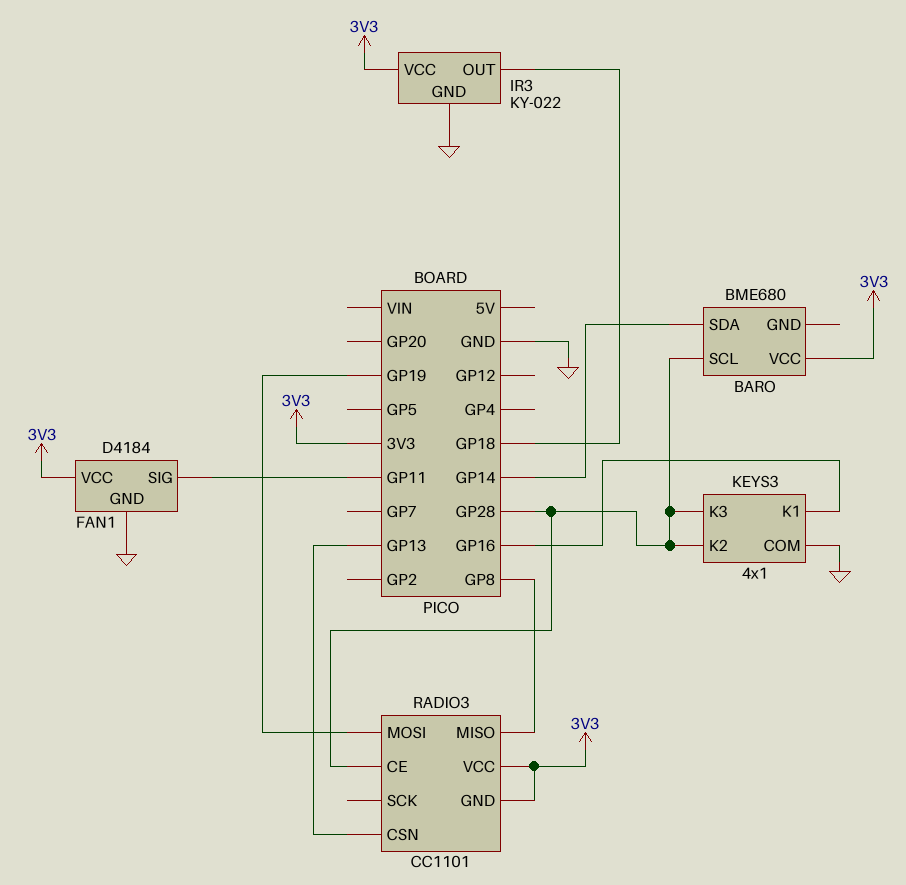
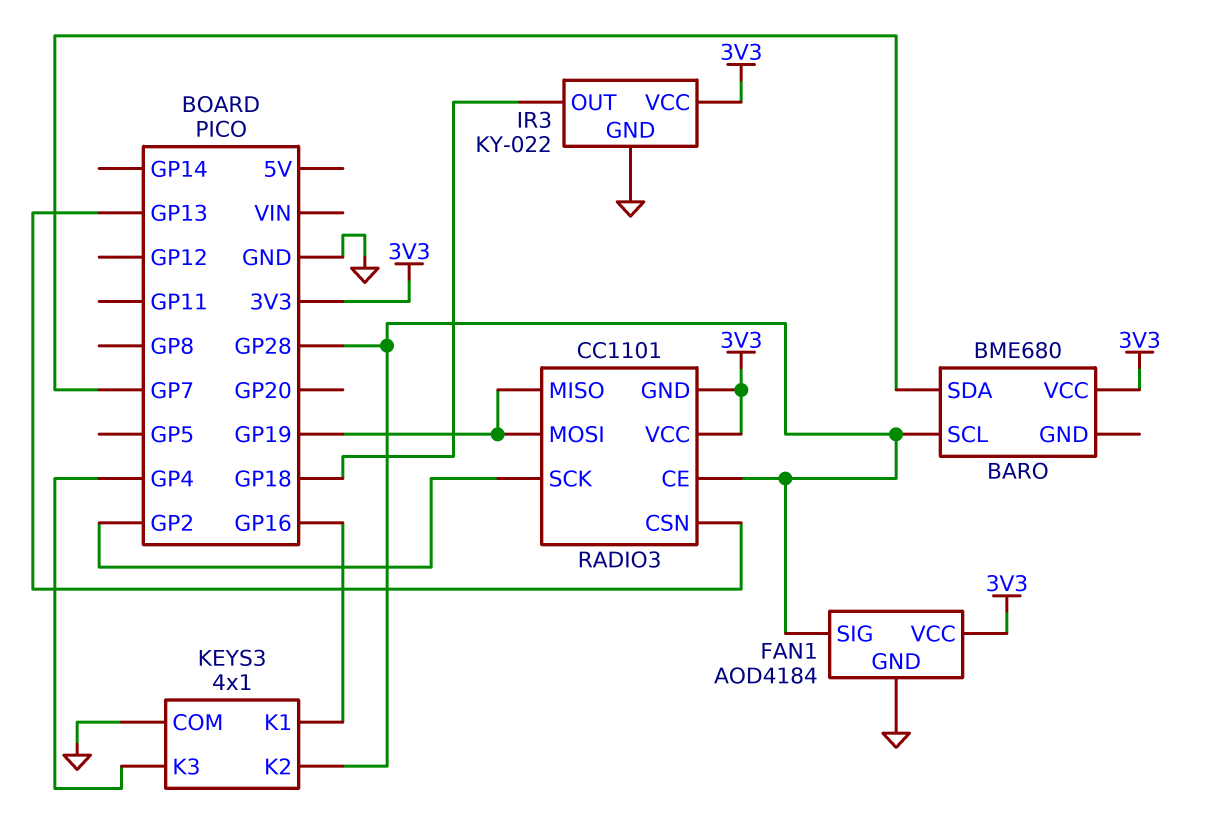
BARO pin SDA: GP14 -> GP7
FAN1: D4184 -> AOD4184
FAN1 pin SIG: GP11 -> GP28
KEYS3 pin K3: GP28 -> GP4
RADIO3 pin MISO: GP8 -> GP19
RADIO3 pin SCK: none -> GP2

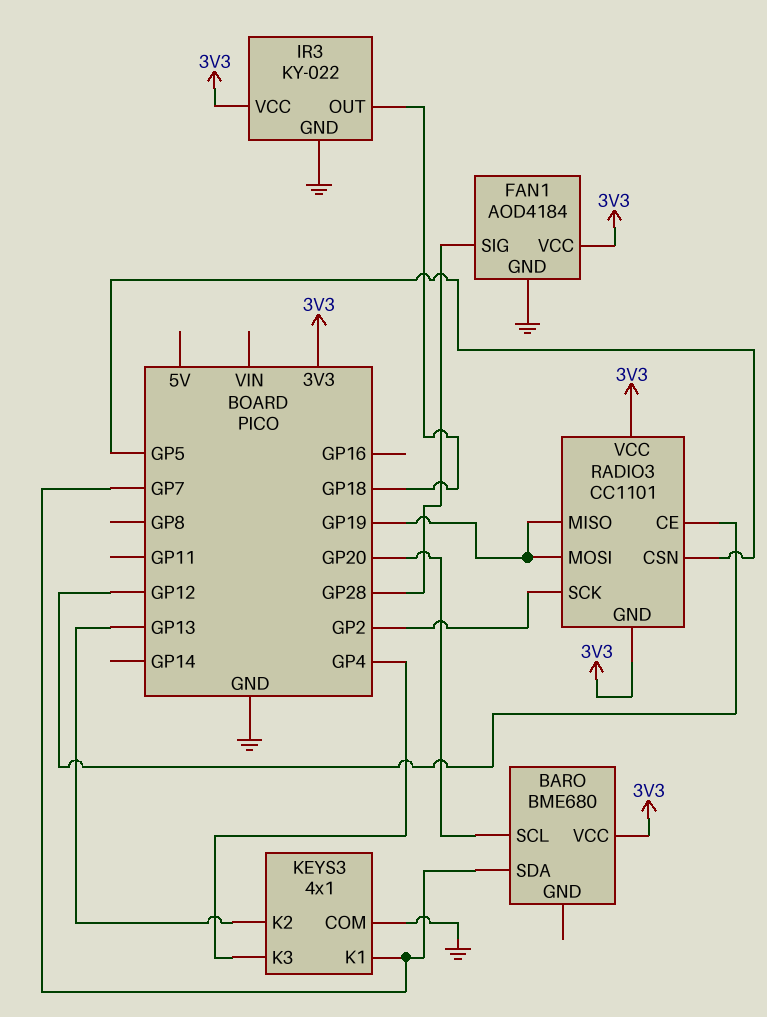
BARO pin SCL: GP28 -> GP20
KEYS3 pin K1: GP16 -> GP7
KEYS3 pin K2: GP28 -> GP13
RADIO3 pin CE: GP28 -> GP12
RADIO3 pin CSN: GP13 -> GP5

